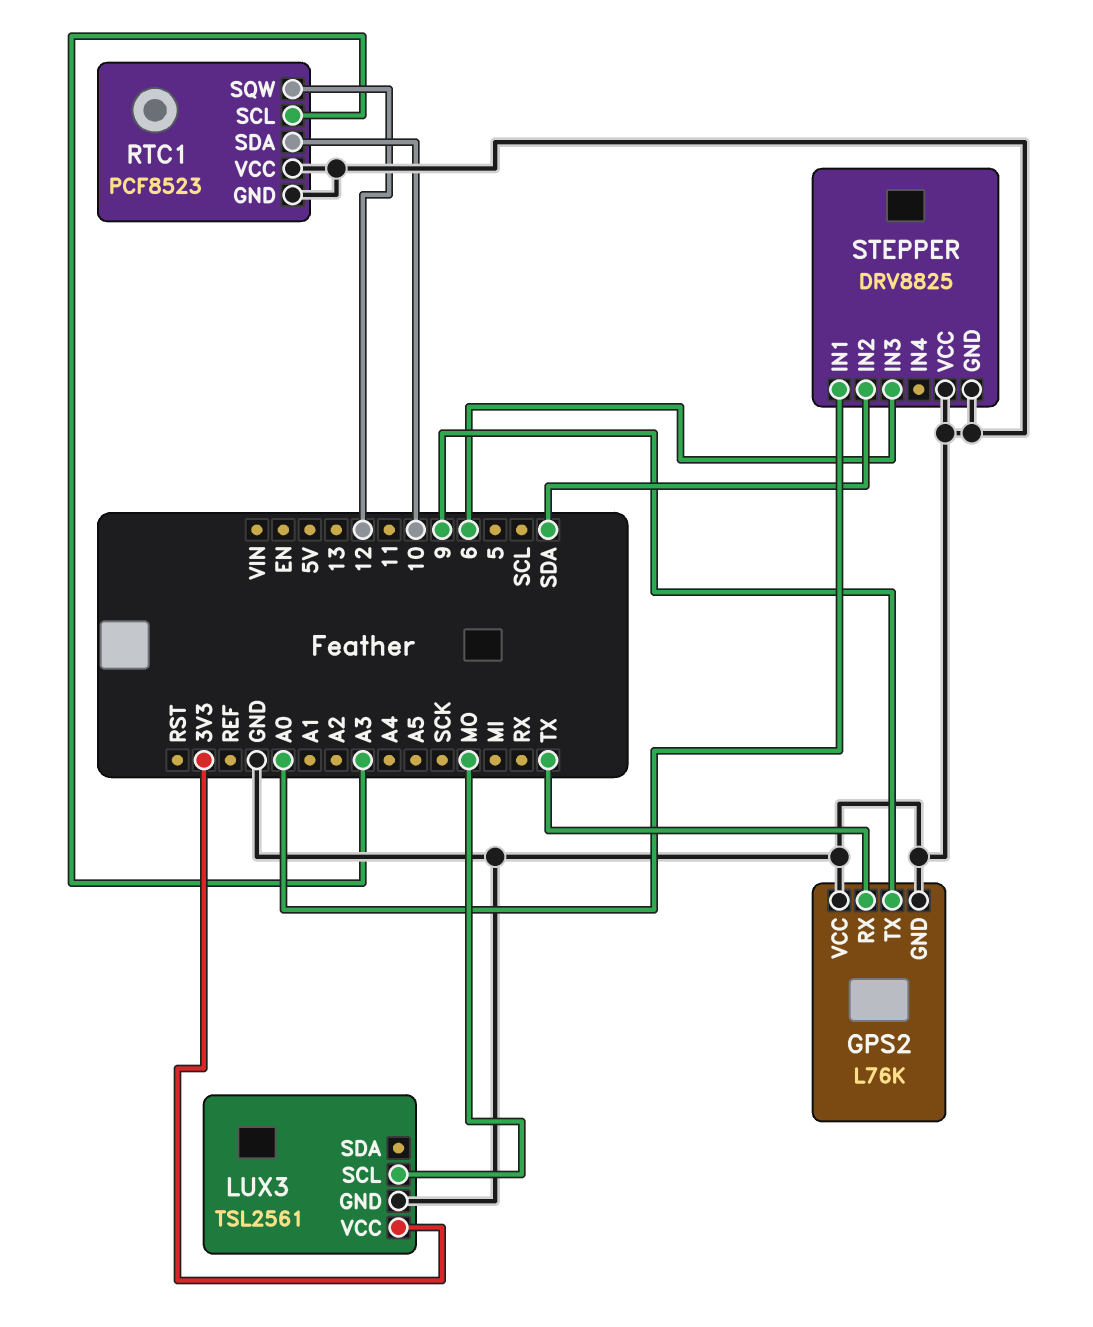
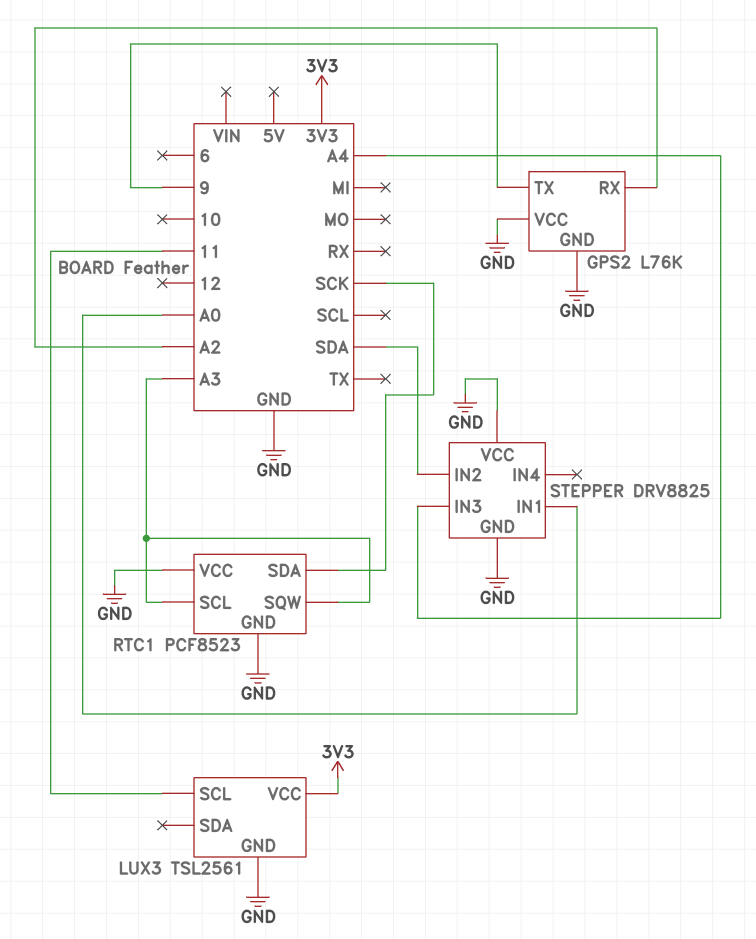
GPS2 pin RX: TX -> A2
LUX3 pin SCL: MO -> 11
RTC1 pin SDA: 10 -> SCK
RTC1 pin SQW: 12 -> A3
STEPPER pin IN3: 6 -> A4

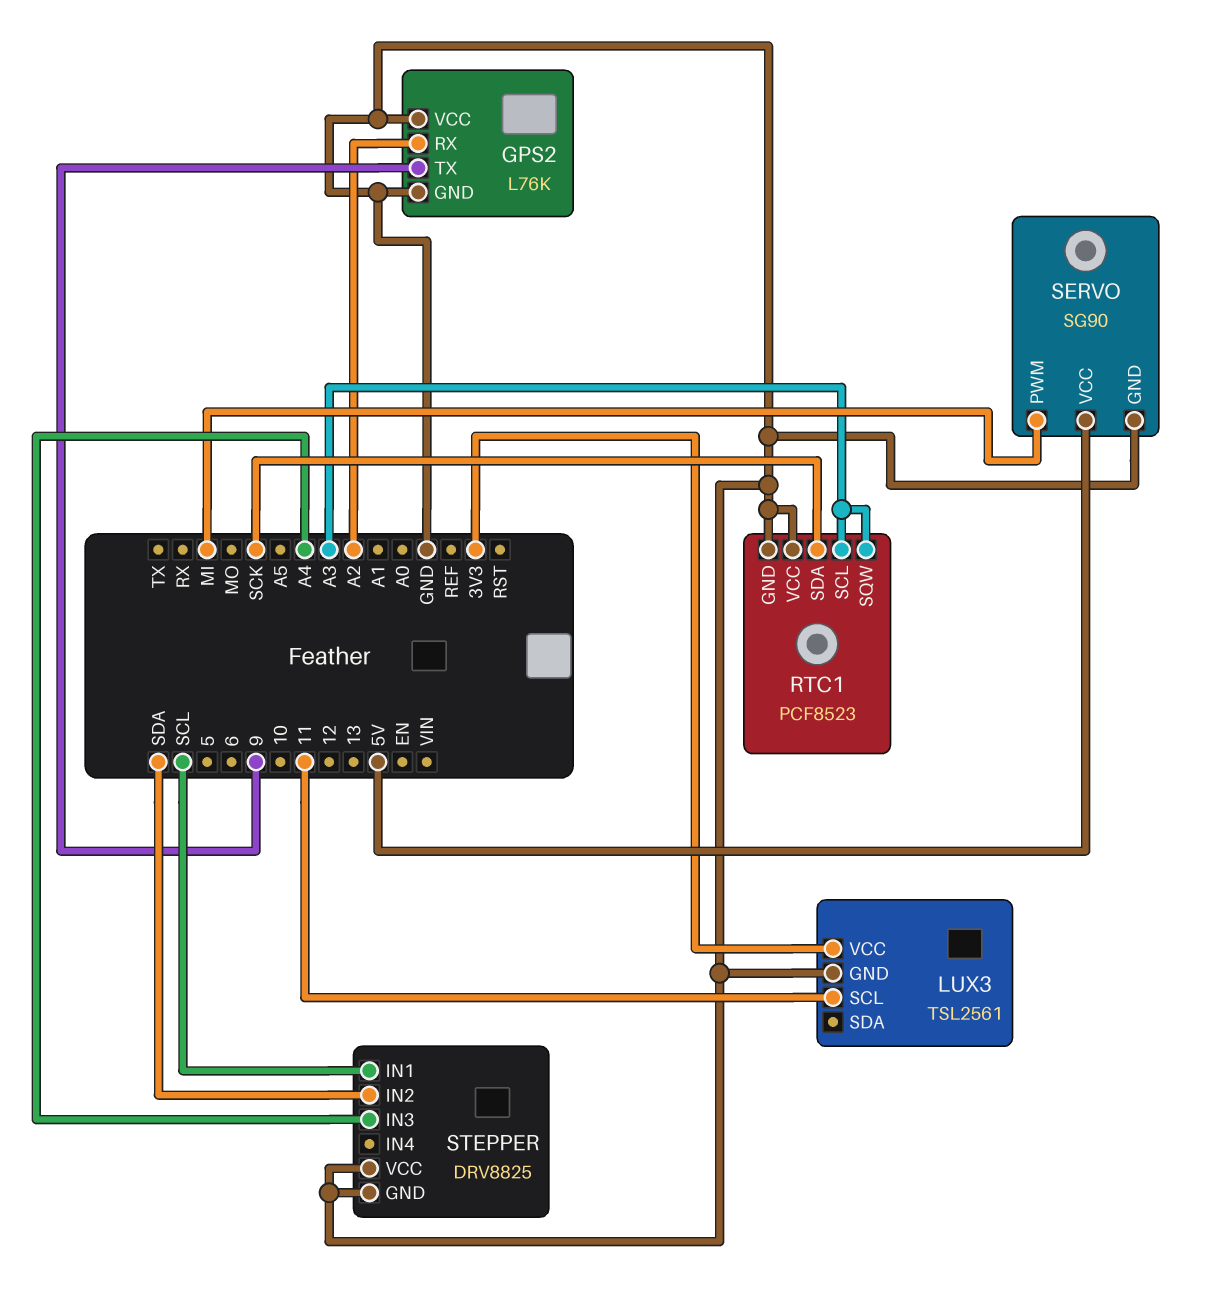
SERVO: none -> SG90
SERVO pin GND: none -> GND
SERVO pin PWM: none -> MI
SERVO pin VCC: none -> 5V
STEPPER pin IN1: A0 -> SCL

